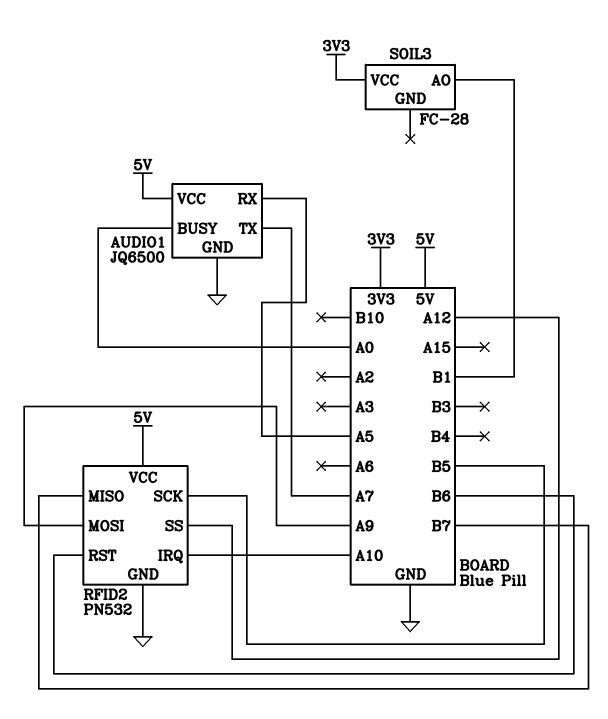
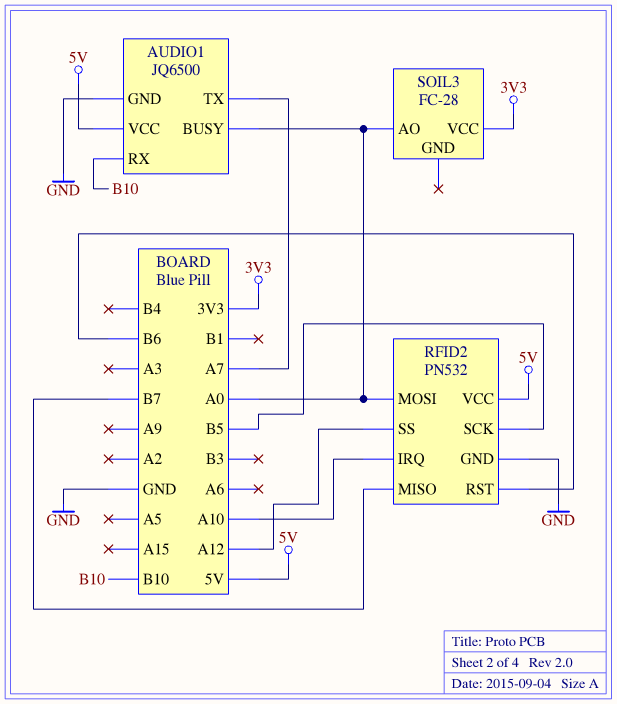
AUDIO1 pin RX: A5 -> B10
RFID2 pin MOSI: A9 -> A0
SOIL3 pin AO: B1 -> A0

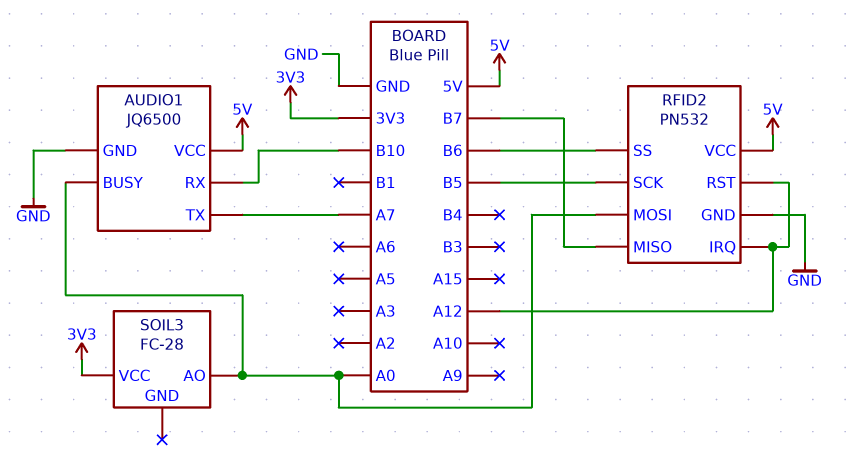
RFID2 pin IRQ: A10 -> A12
RFID2 pin RST: B6 -> A12
RFID2 pin SS: A12 -> B6

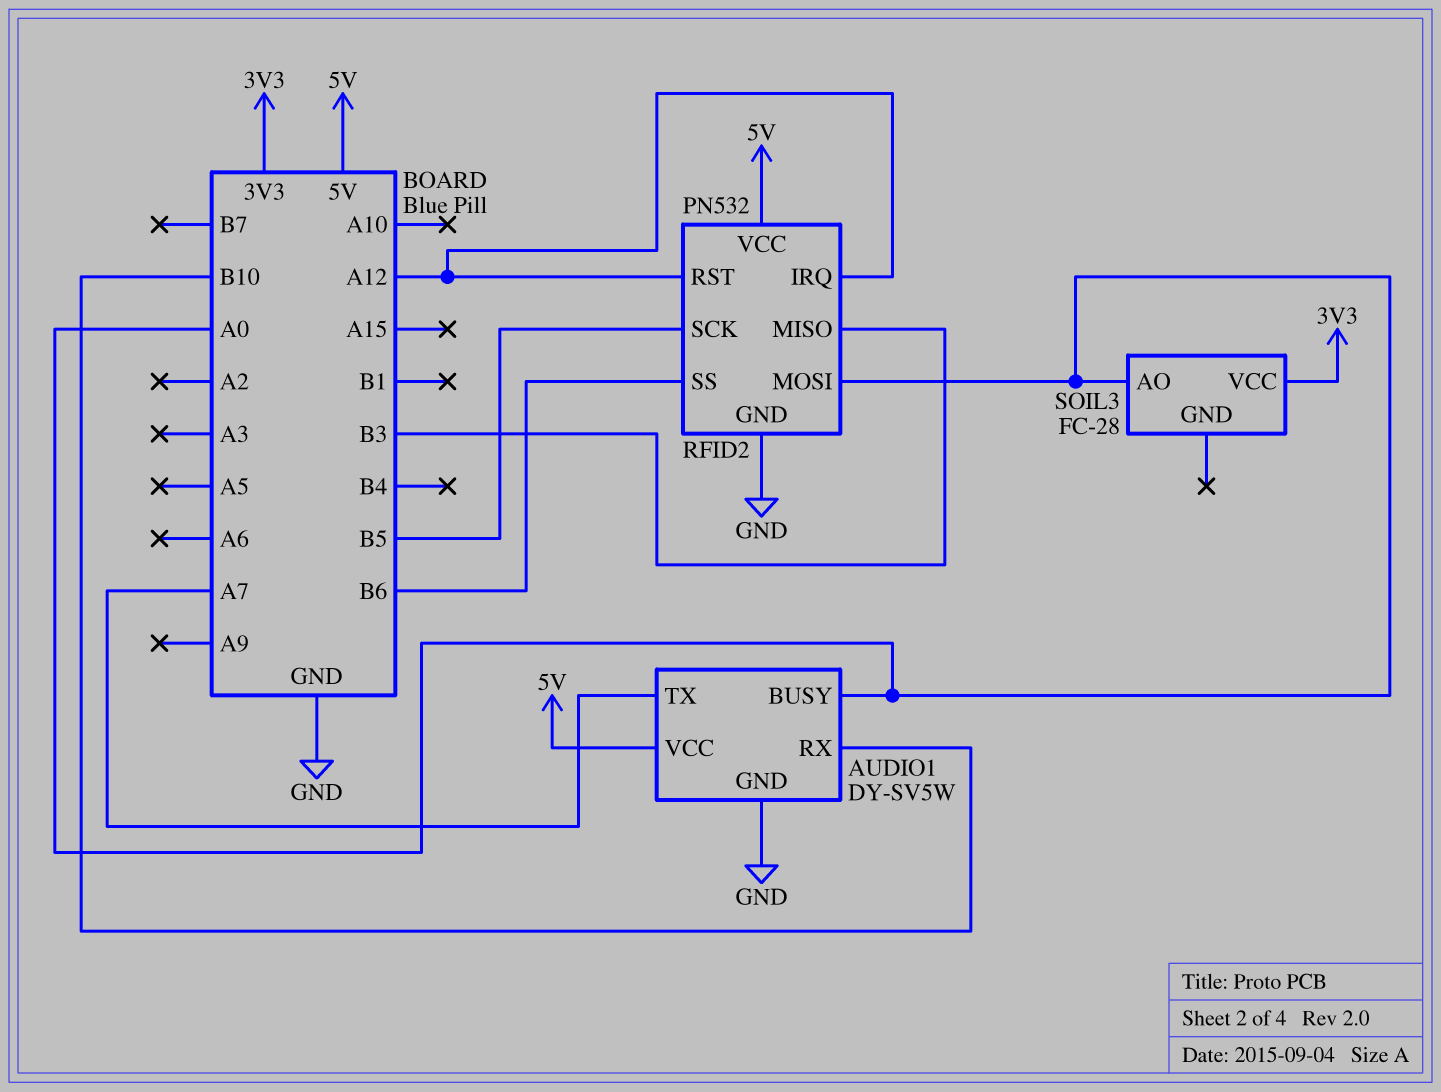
AUDIO1: JQ6500 -> DY-SV5W
RFID2 pin MISO: B7 -> B3

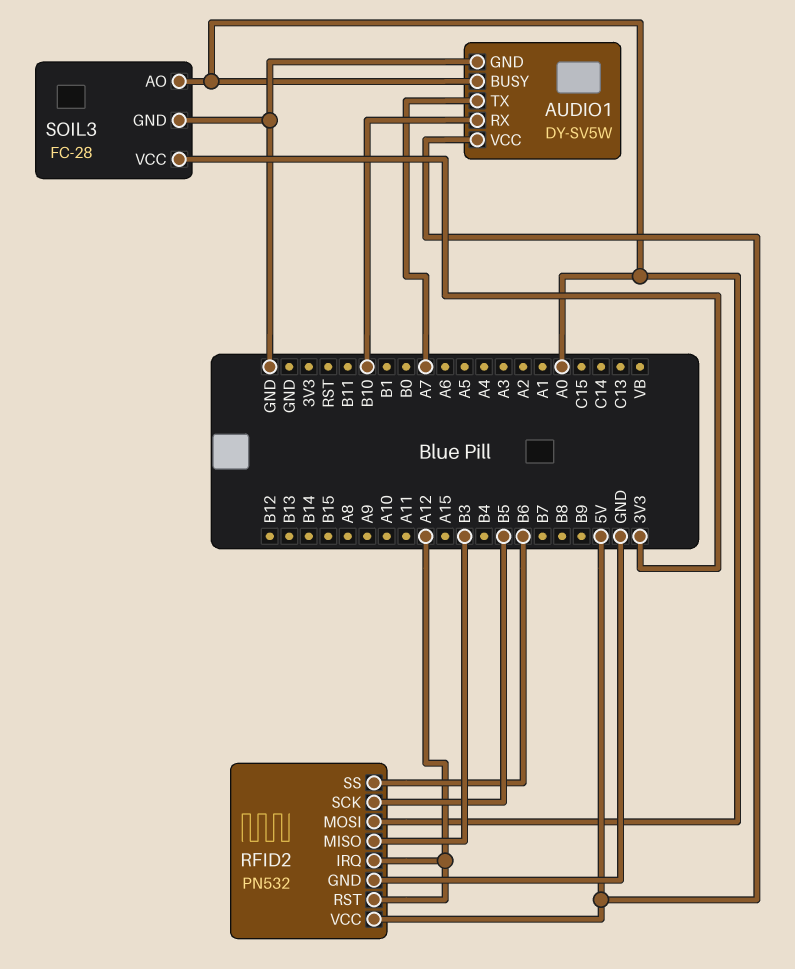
SOIL3 pin GND: none -> GND

